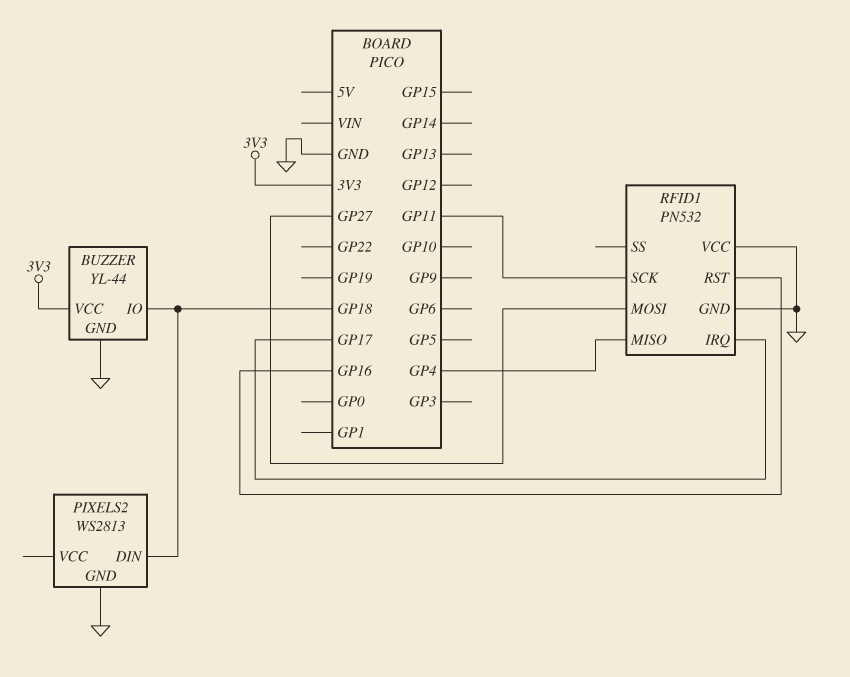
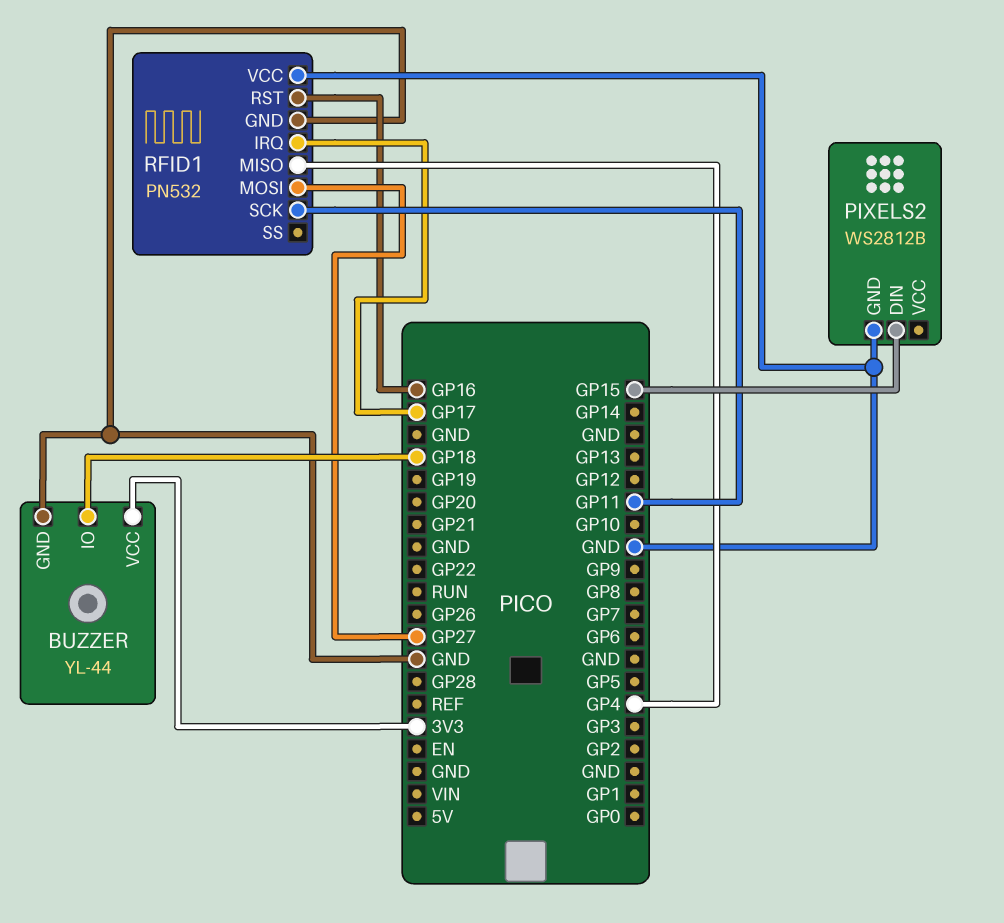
PIXELS2: WS2813 -> WS2812B
PIXELS2 pin DIN: GP18 -> GP15

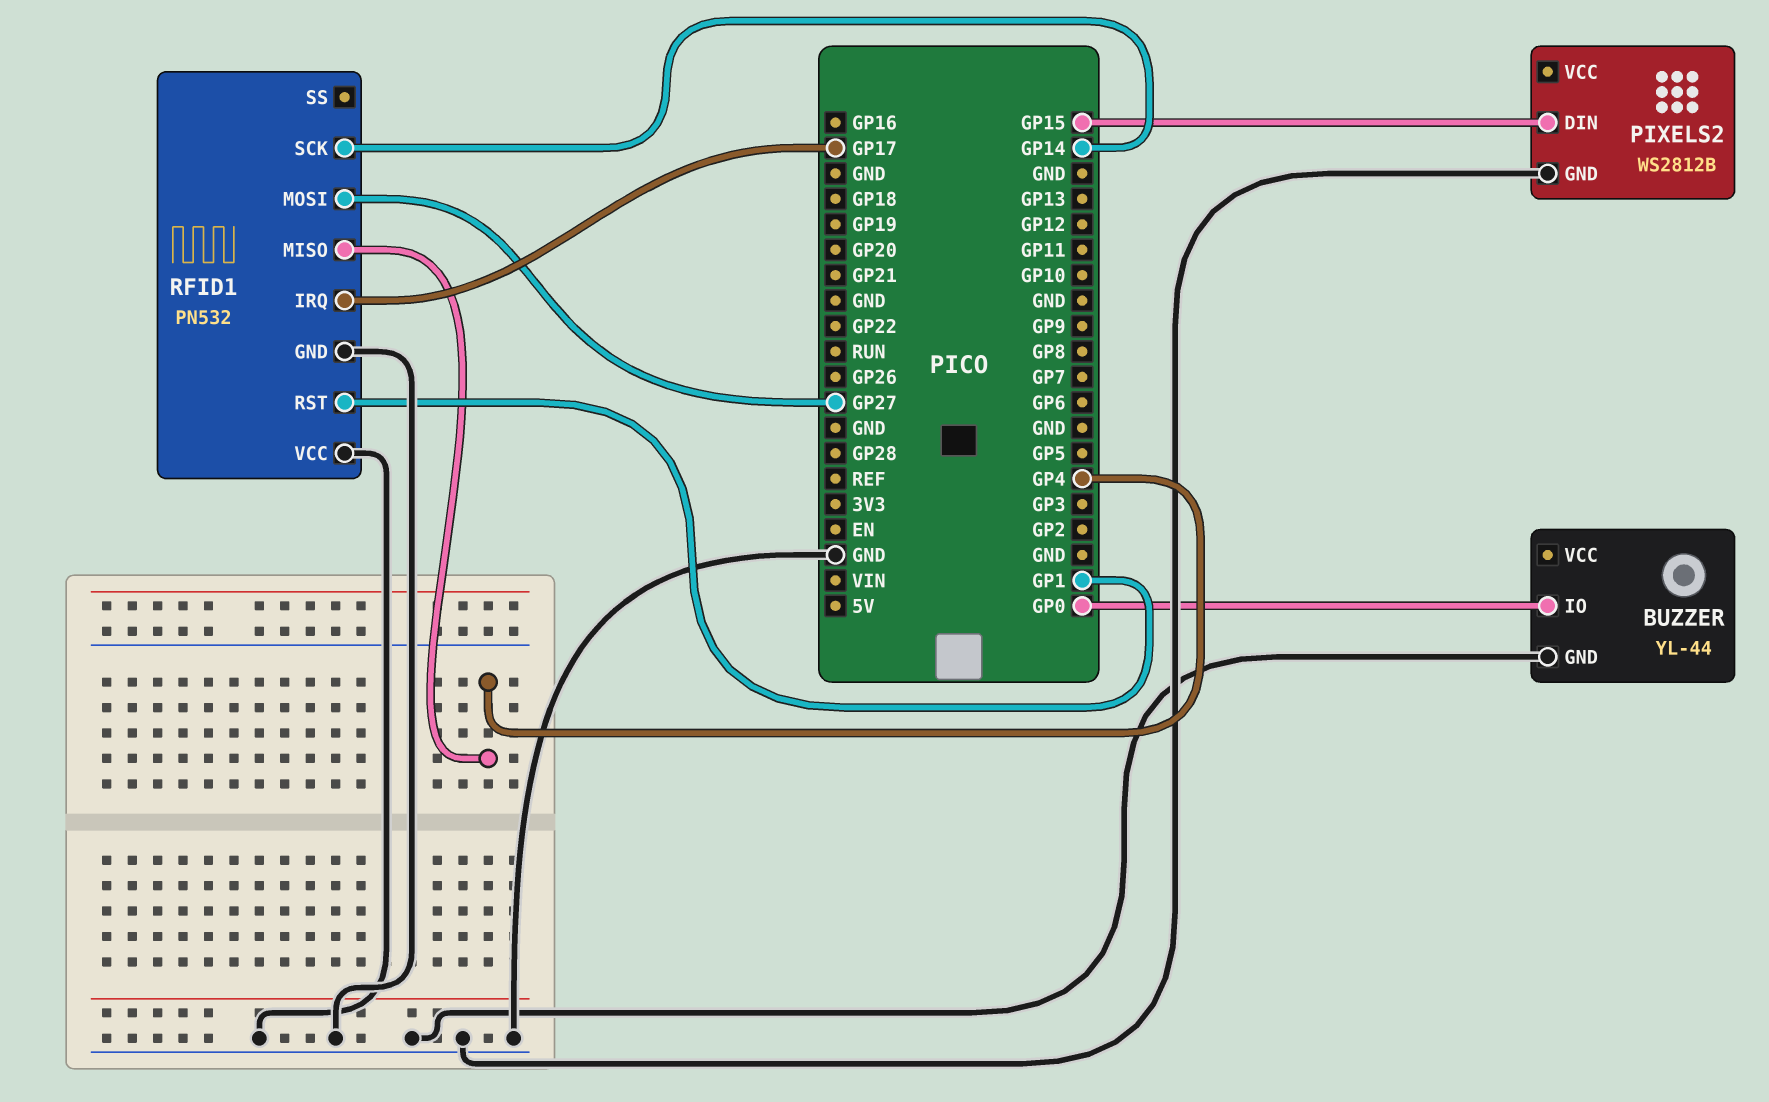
BUZZER pin IO: GP18 -> GP0
BUZZER pin VCC: 3V3 -> none
RFID1 pin RST: GP16 -> GP1
RFID1 pin SCK: GP11 -> GP14

